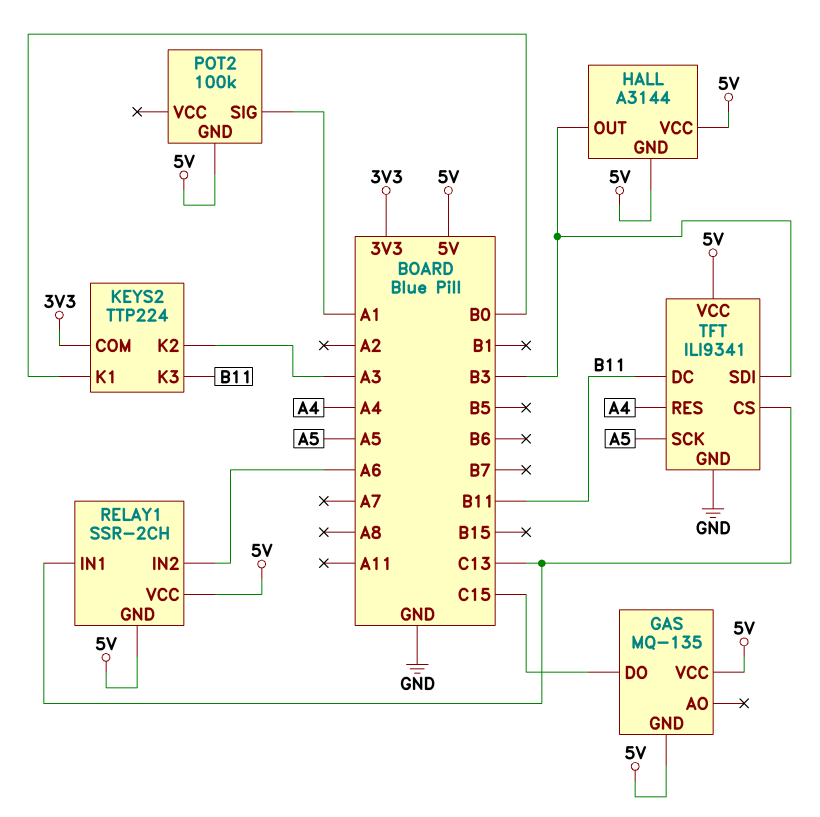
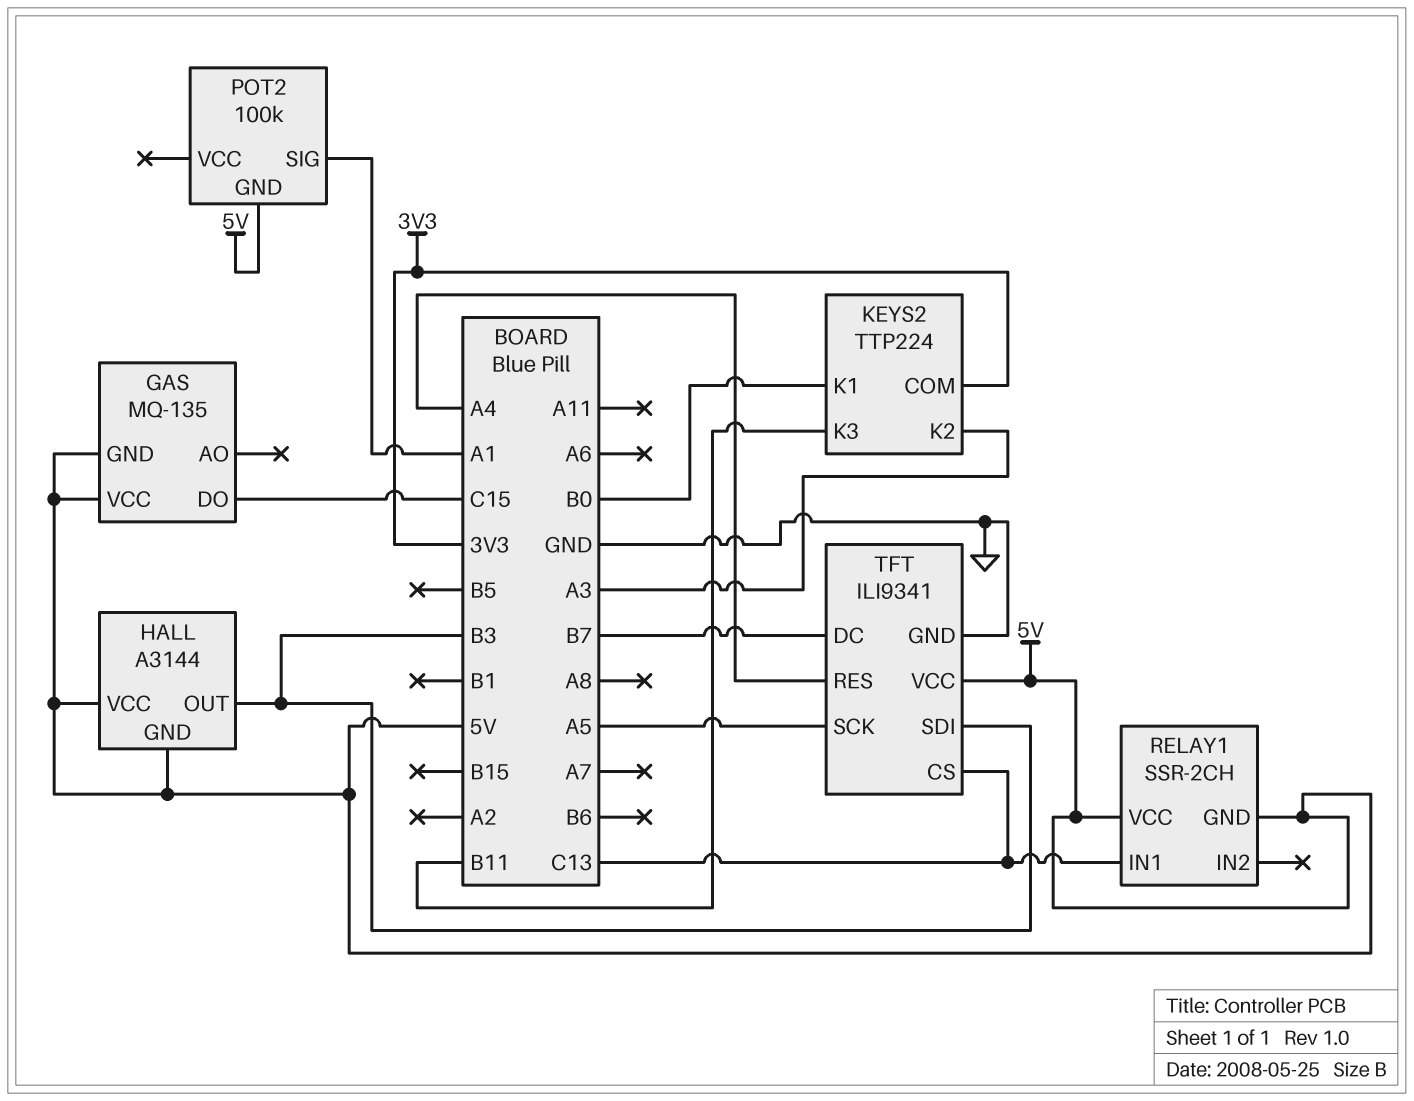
RELAY1 pin IN2: A6 -> none
TFT pin DC: B11 -> B7

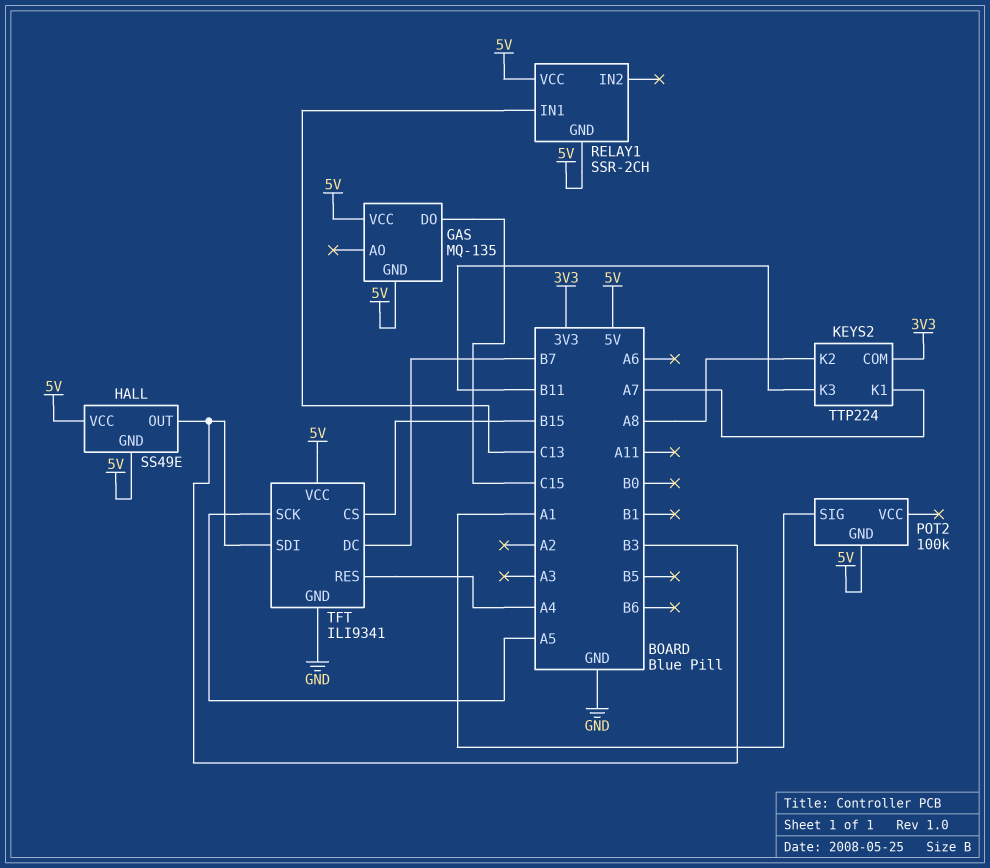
HALL: A3144 -> SS49E
KEYS2 pin K1: B0 -> A7
KEYS2 pin K2: A3 -> A8
TFT pin CS: C13 -> B15

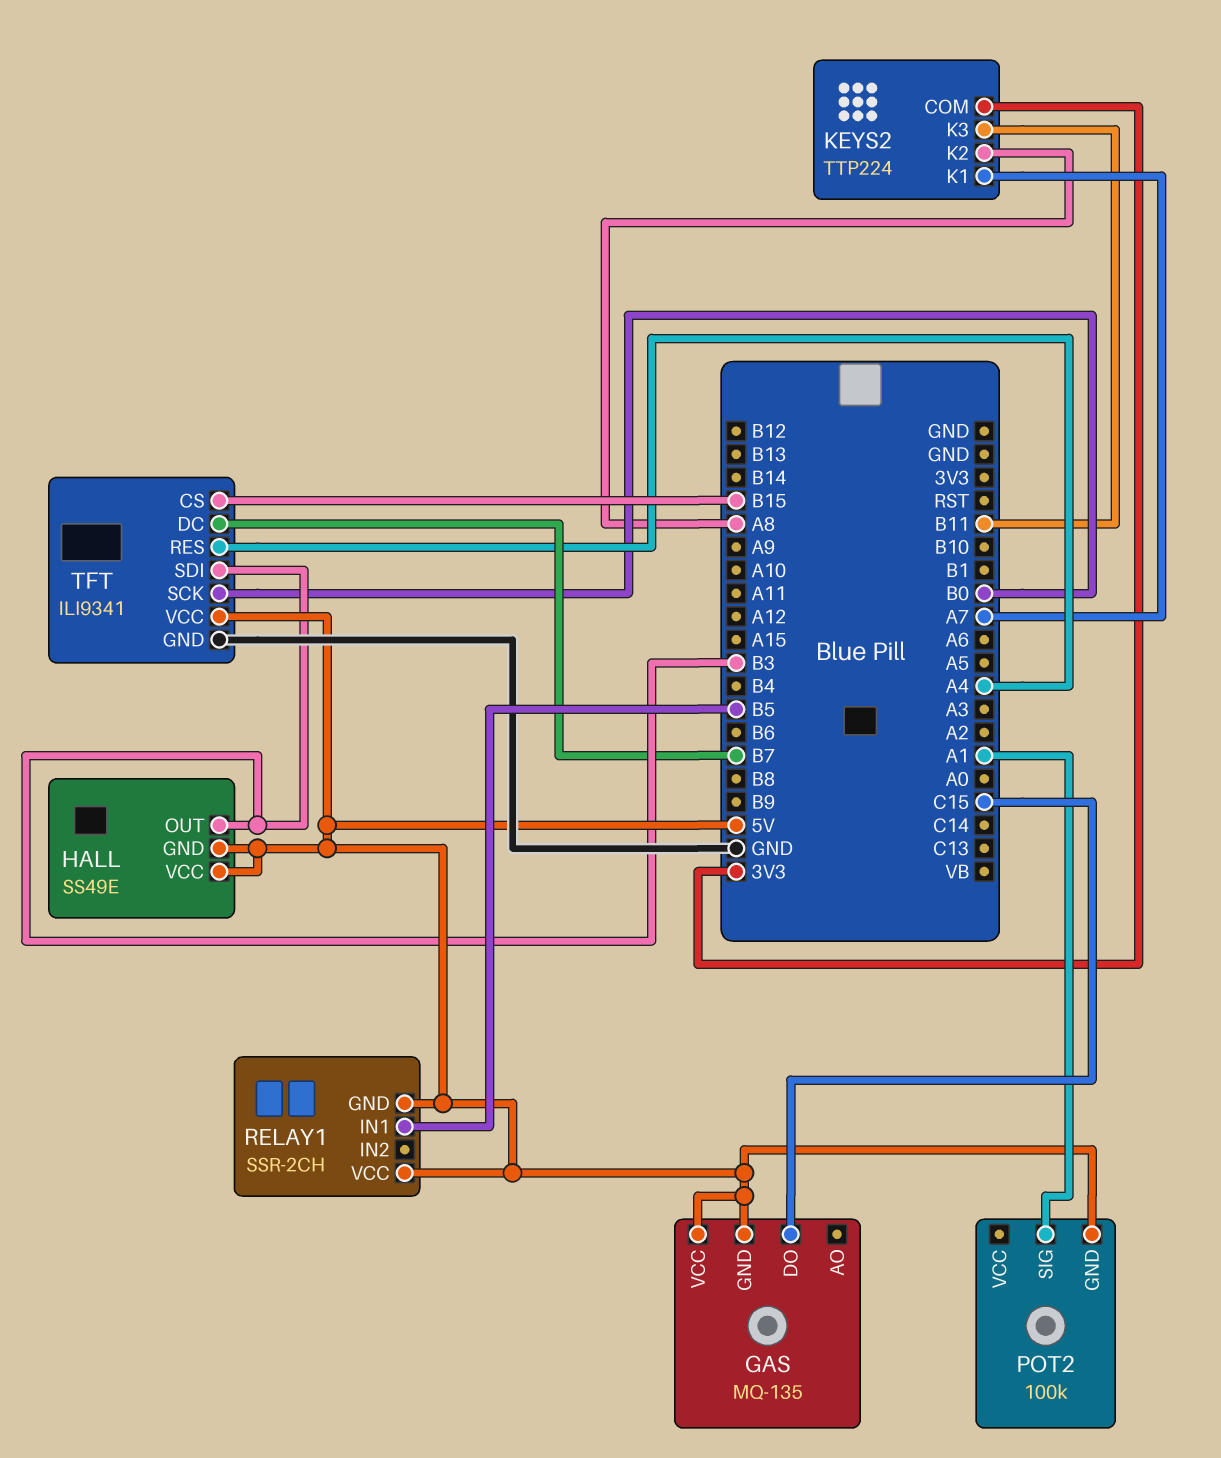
RELAY1 pin IN1: C13 -> B5
TFT pin SCK: A5 -> B0

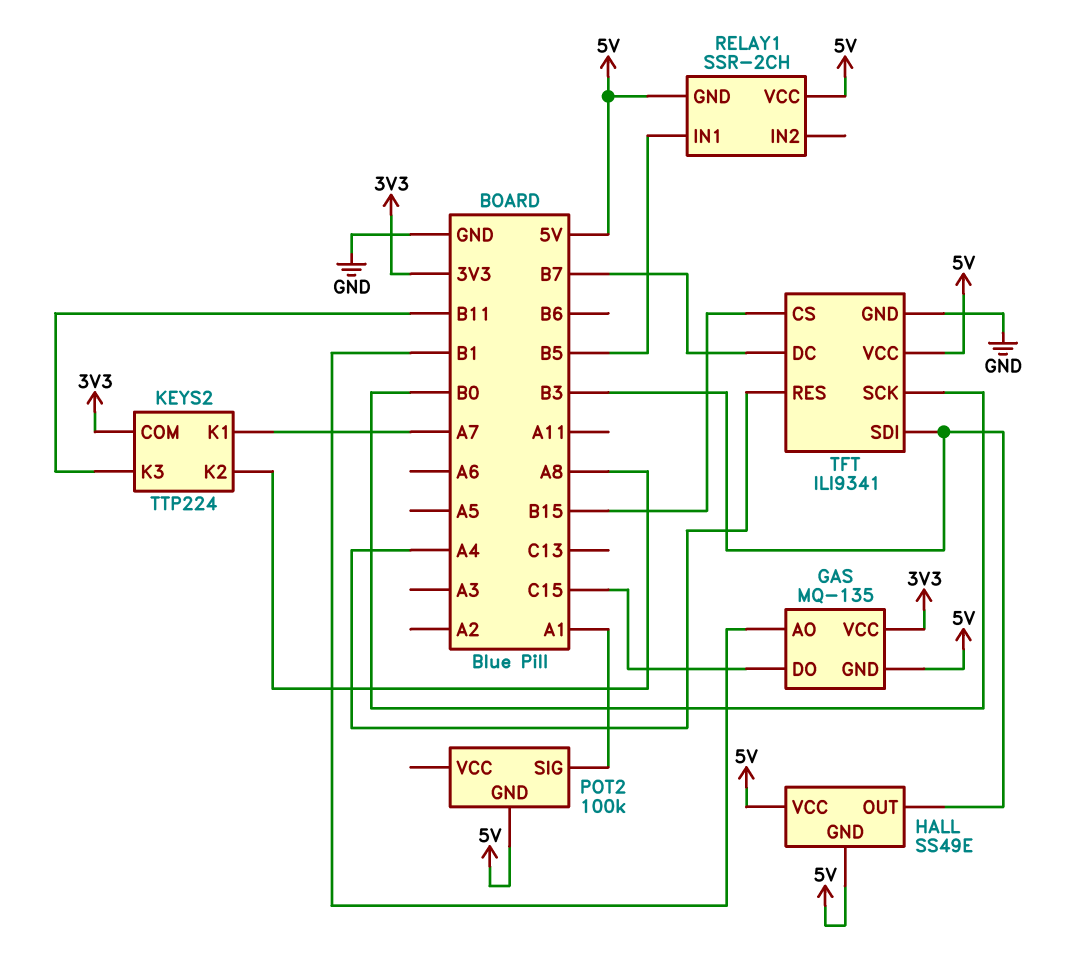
GAS pin AO: none -> B1
GAS pin VCC: 5V -> 3V3

